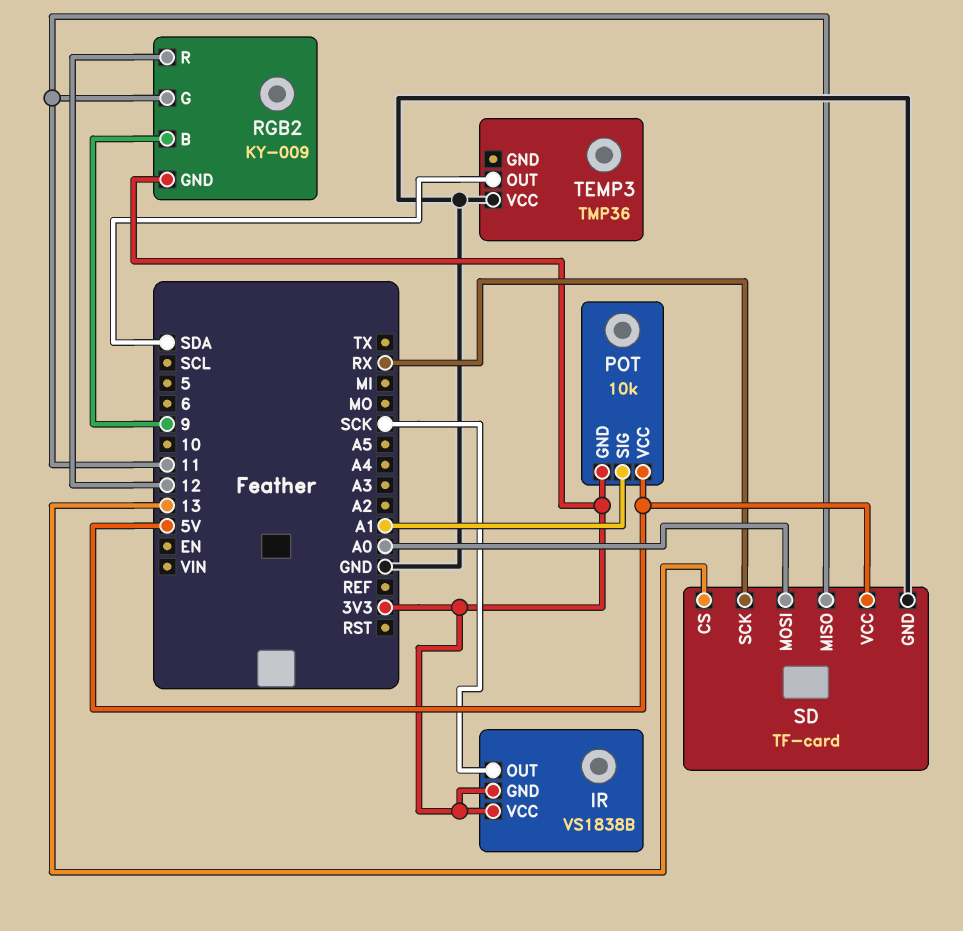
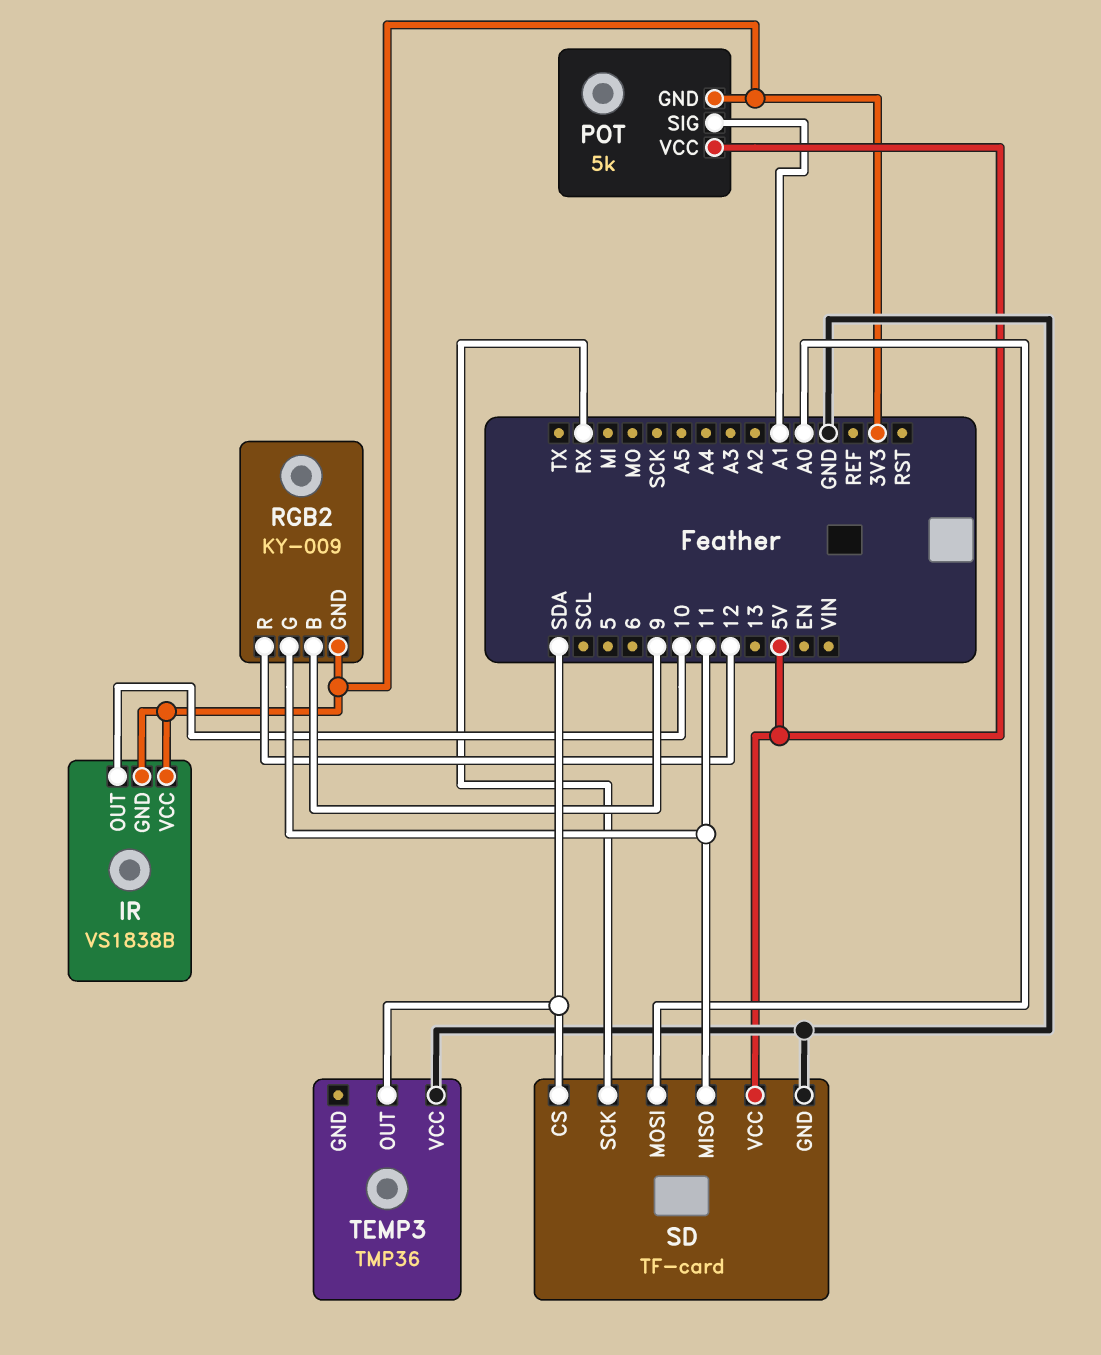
IR pin OUT: SCK -> 10
POT: 10k -> 5k
SD pin CS: 13 -> SDA

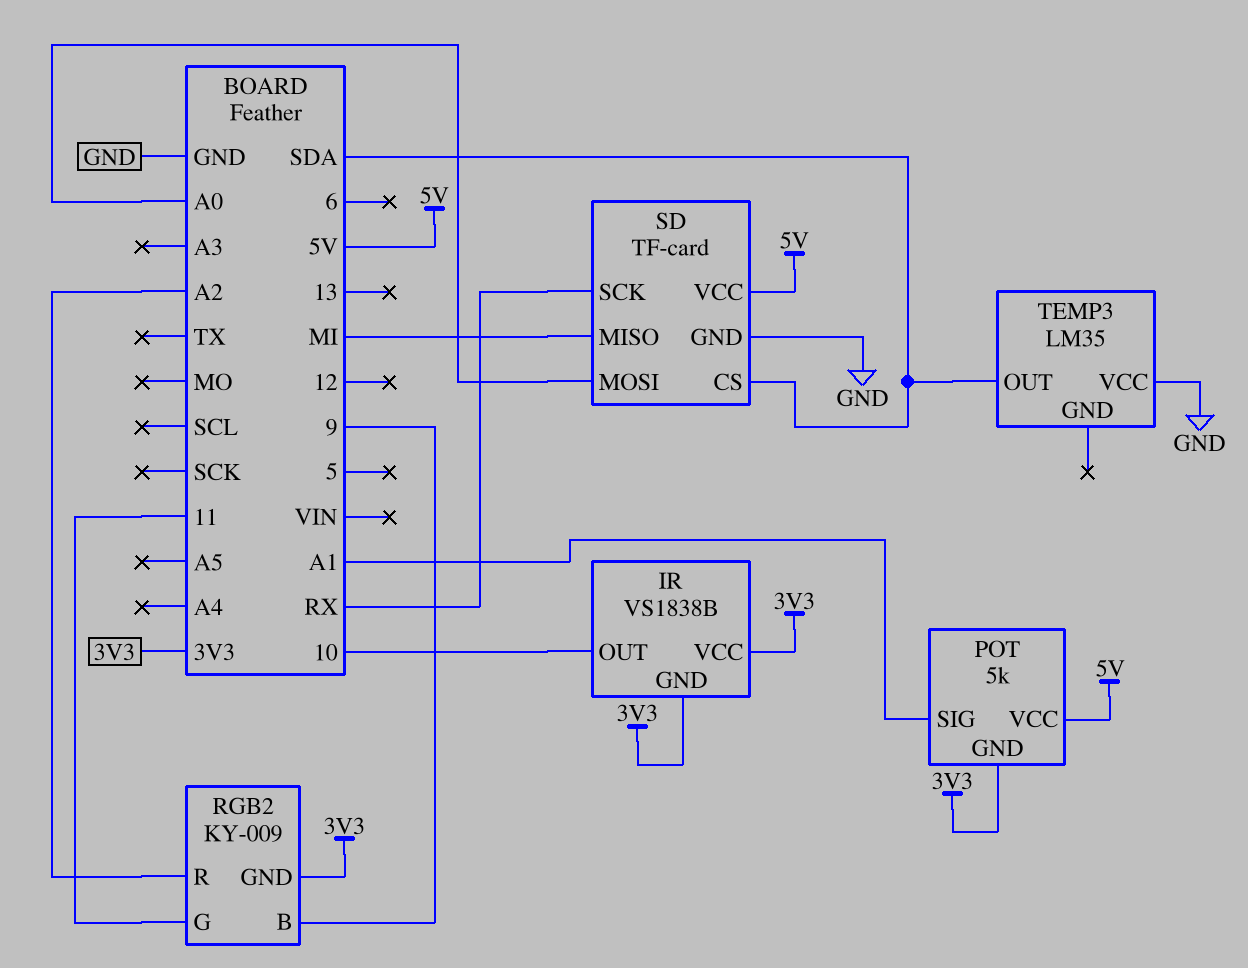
RGB2 pin R: 12 -> A2
SD pin MISO: 11 -> MI
TEMP3: TMP36 -> LM35

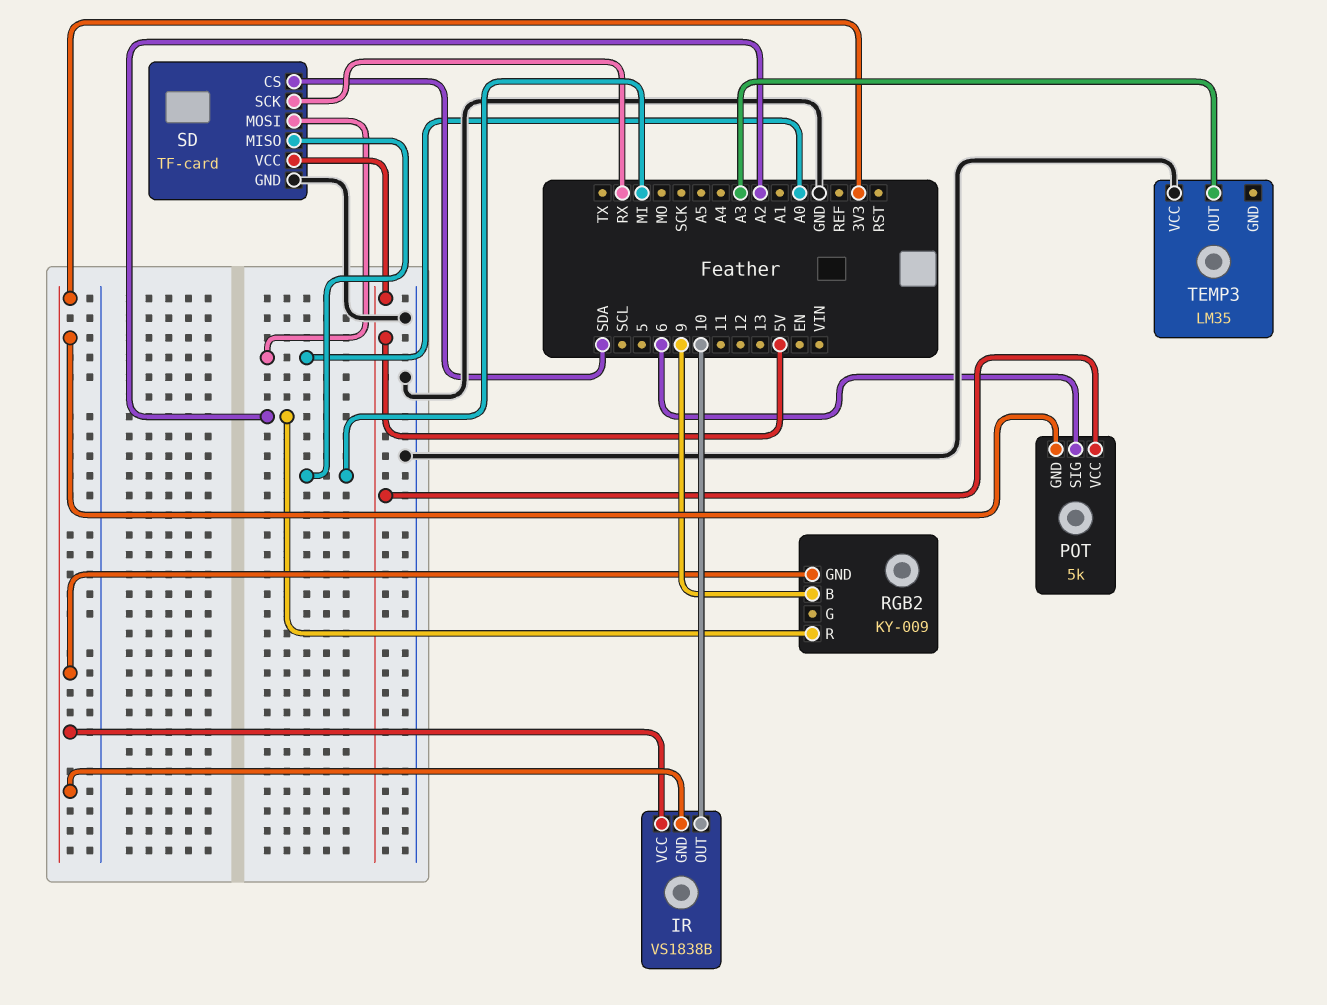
POT pin SIG: A1 -> 6
RGB2 pin G: 11 -> none
TEMP3 pin OUT: SDA -> A3

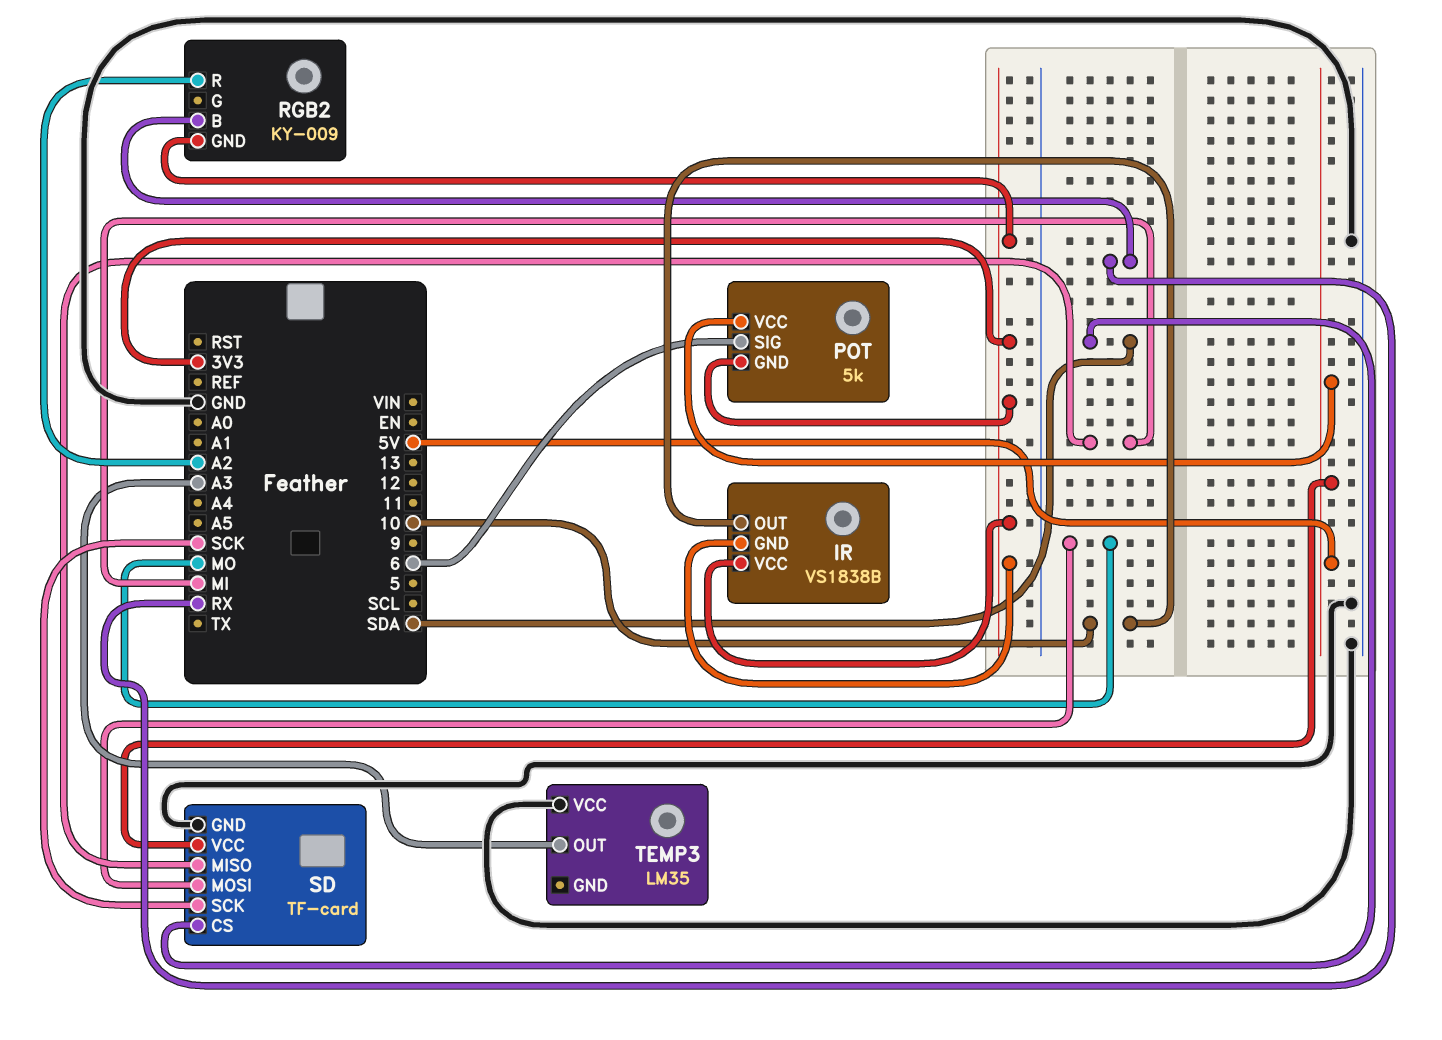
RGB2 pin B: 9 -> RX
SD pin MOSI: A0 -> MO
SD pin SCK: RX -> SCK

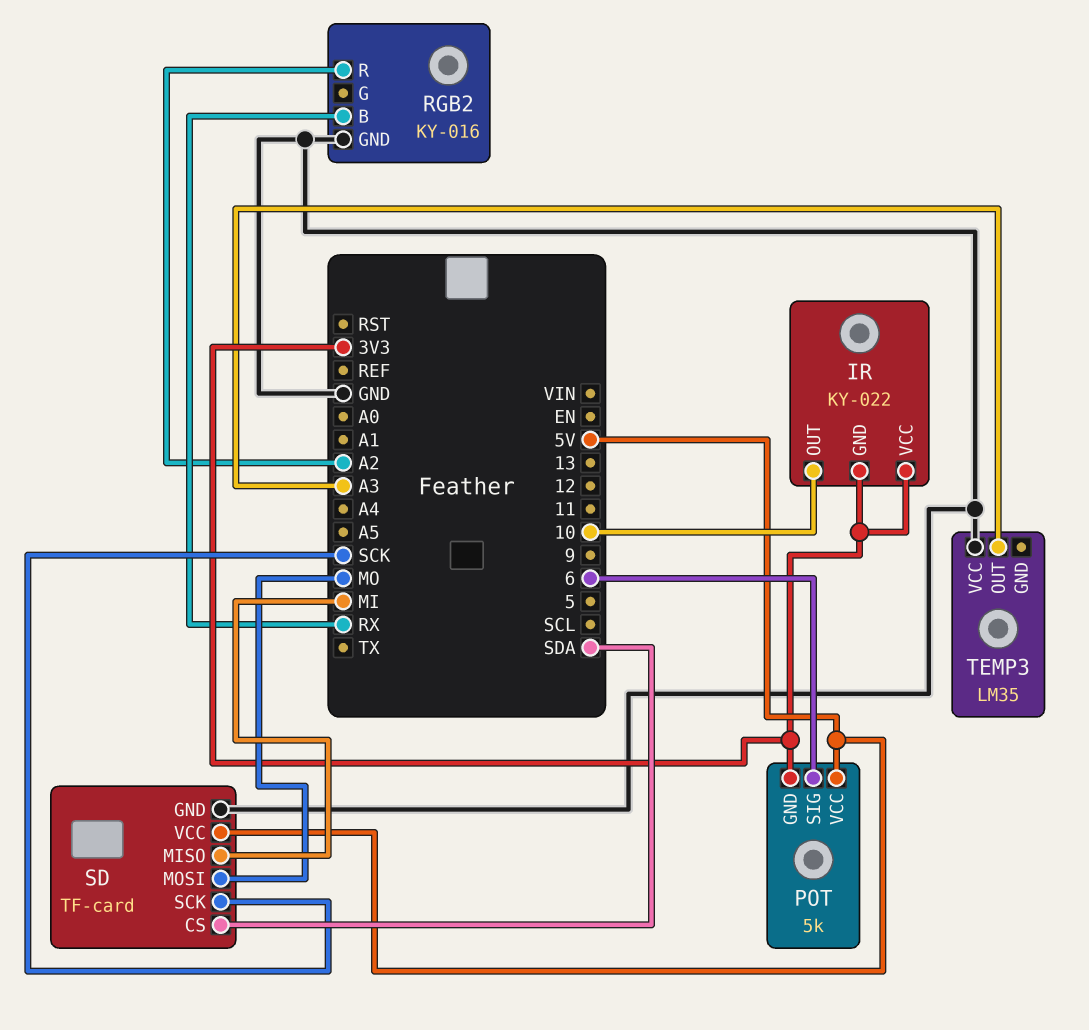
IR: VS1838B -> KY-022
RGB2: KY-009 -> KY-016
RGB2 pin GND: 3V3 -> GND

